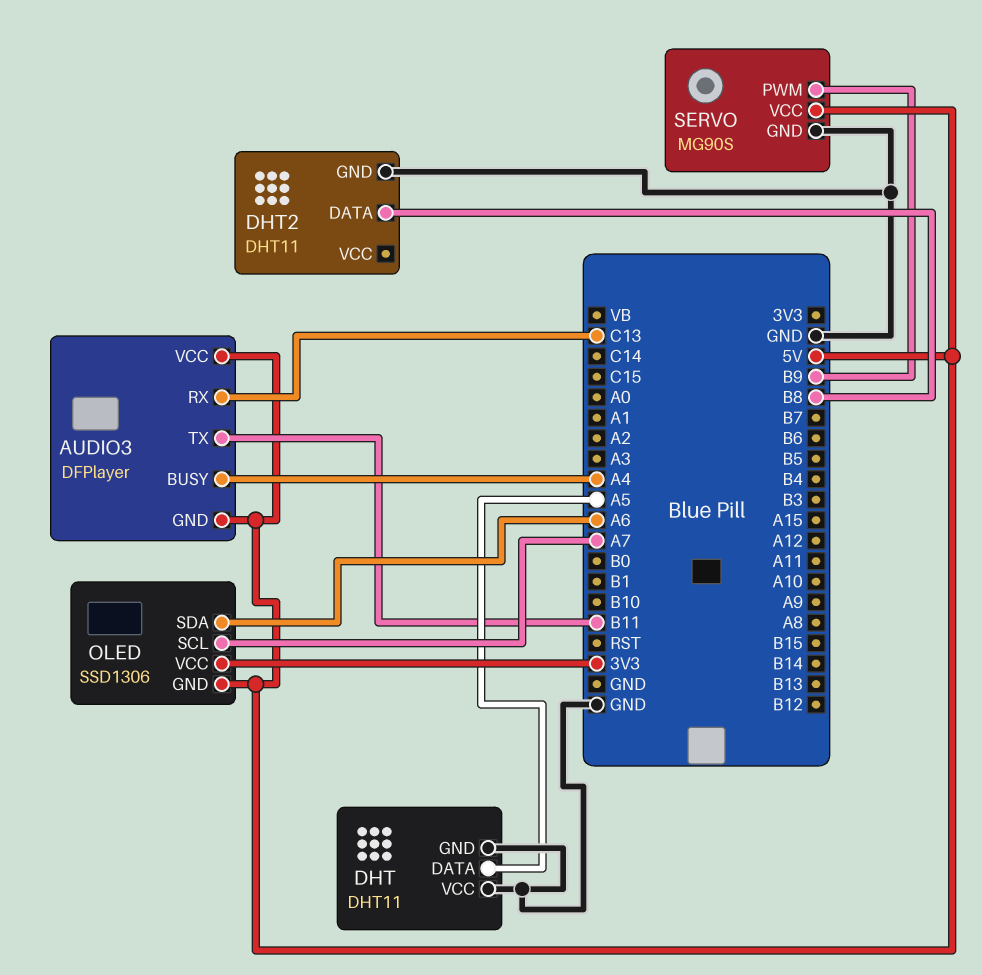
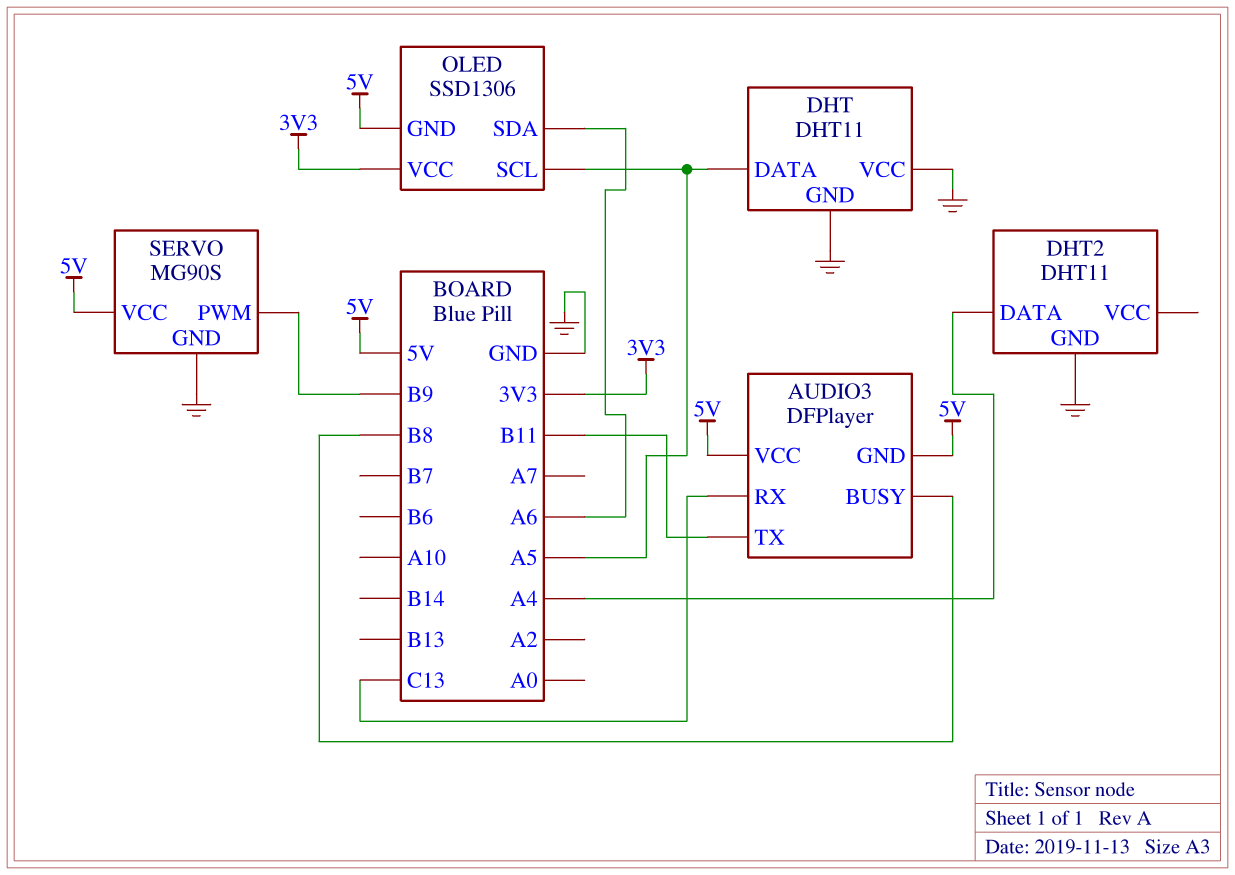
AUDIO3 pin BUSY: A4 -> B8
DHT2 pin DATA: B8 -> A4
OLED pin SCL: A7 -> A5

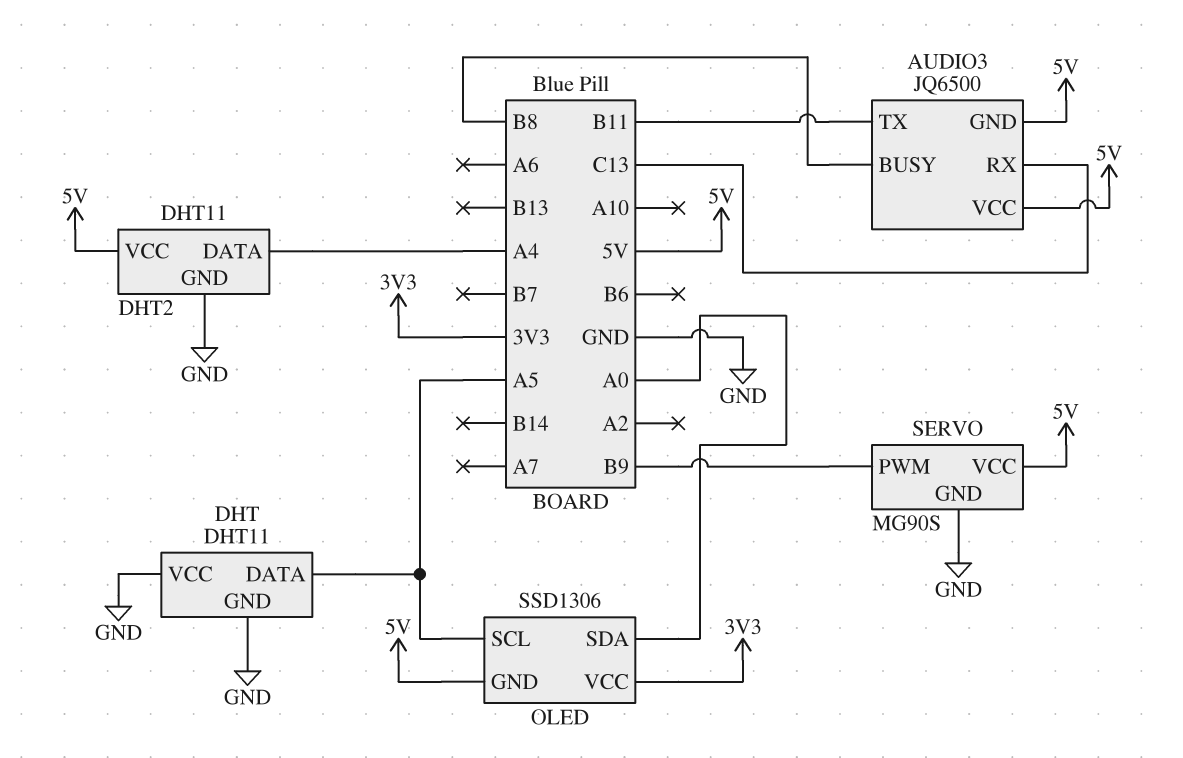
AUDIO3: DFPlayer -> JQ6500
DHT2 pin VCC: none -> 5V
OLED pin SDA: A6 -> A0

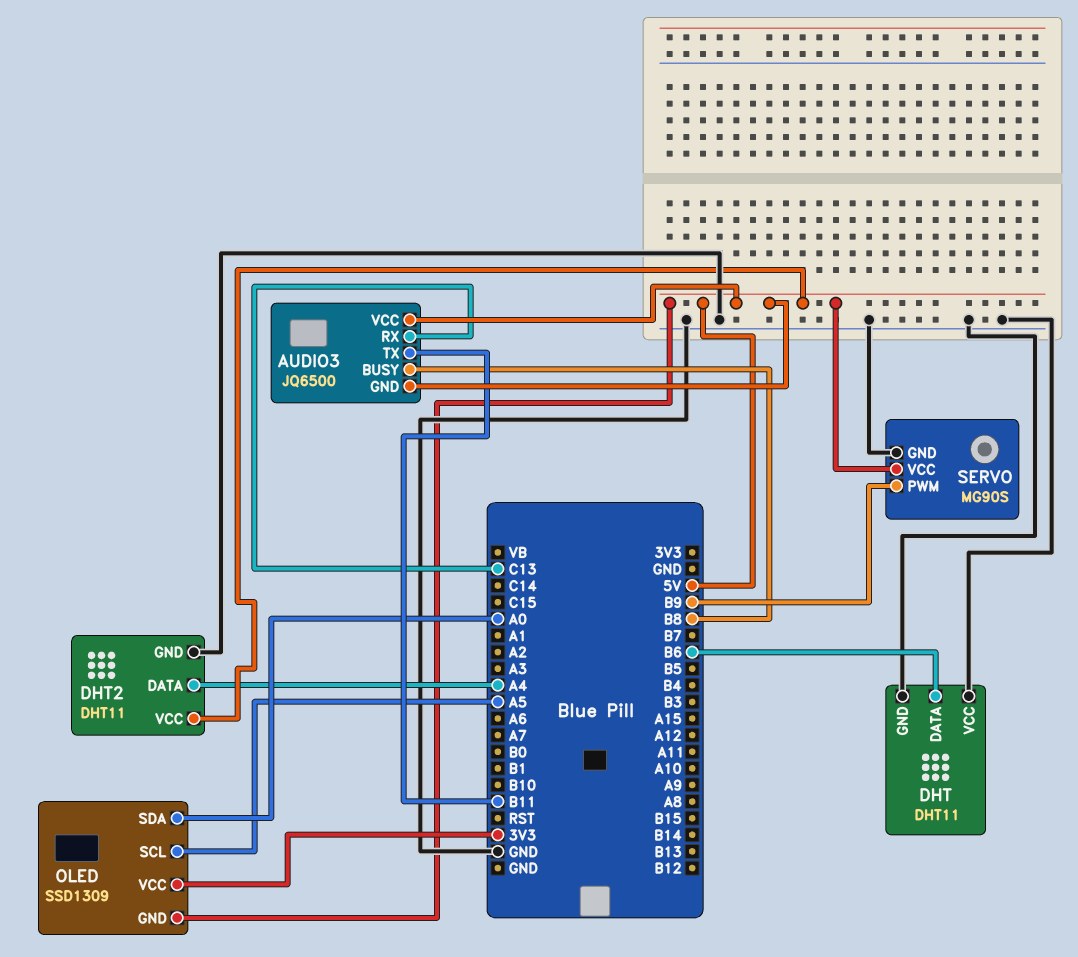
DHT pin DATA: A5 -> B6
OLED: SSD1306 -> SSD1309

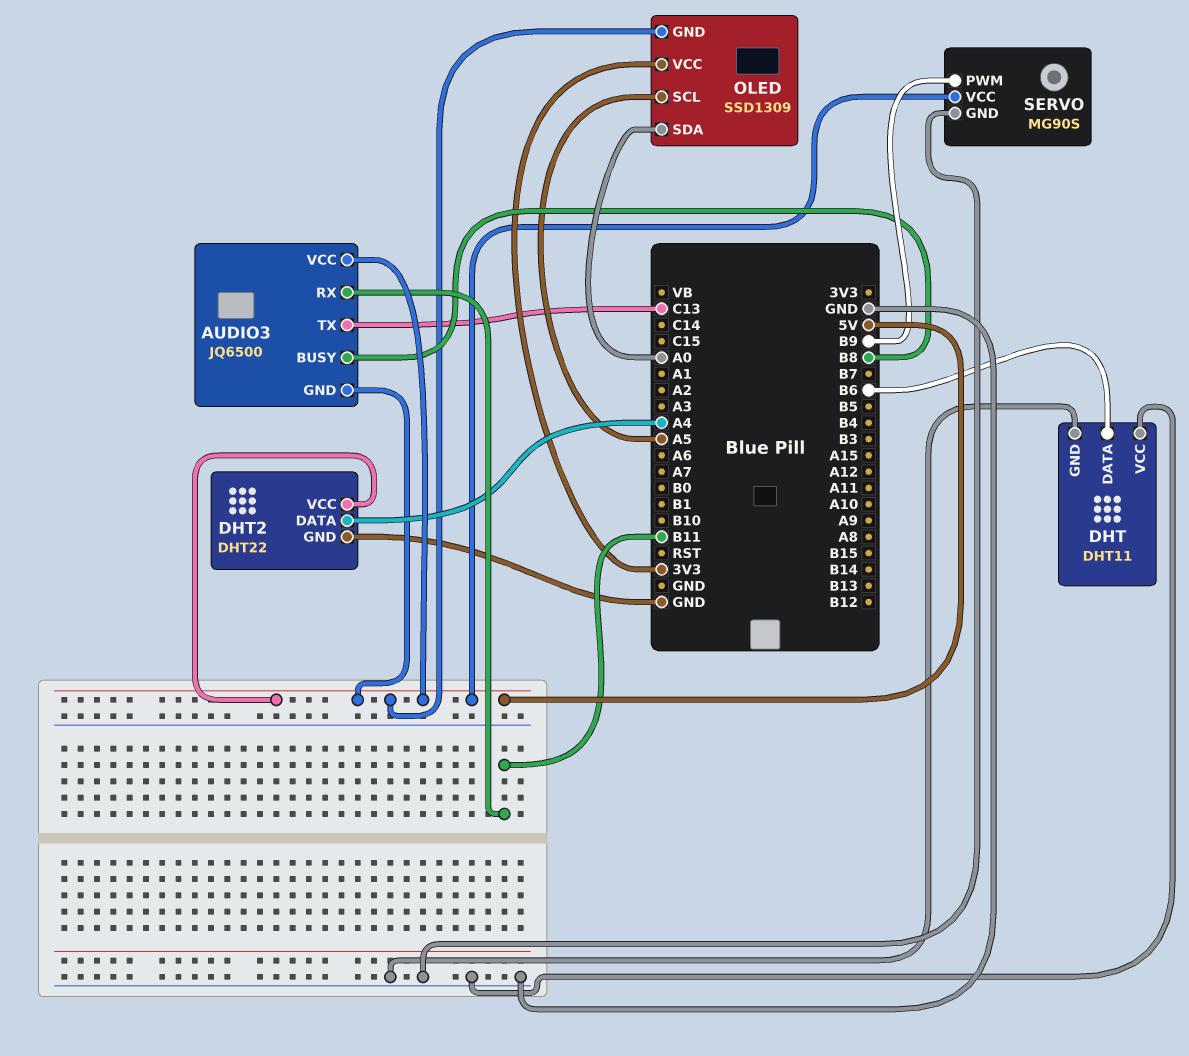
AUDIO3 pin RX: C13 -> B11
AUDIO3 pin TX: B11 -> C13
DHT2: DHT11 -> DHT22

